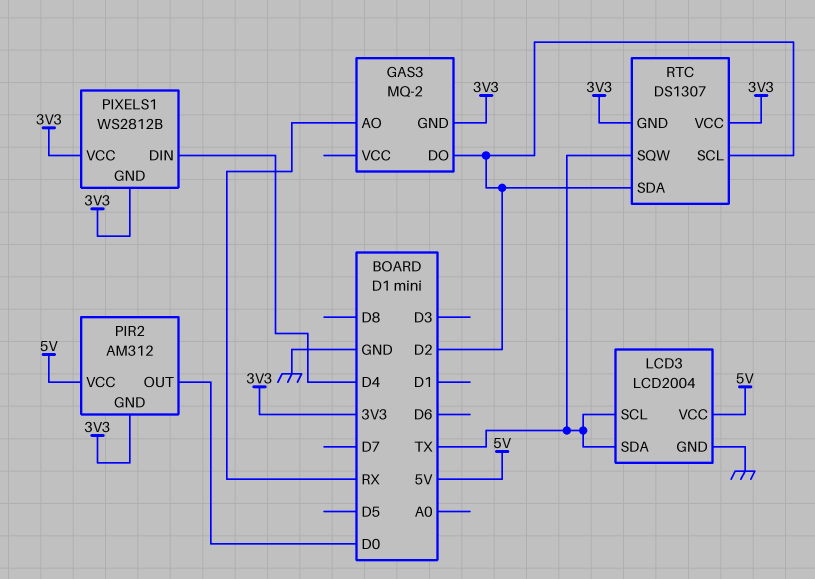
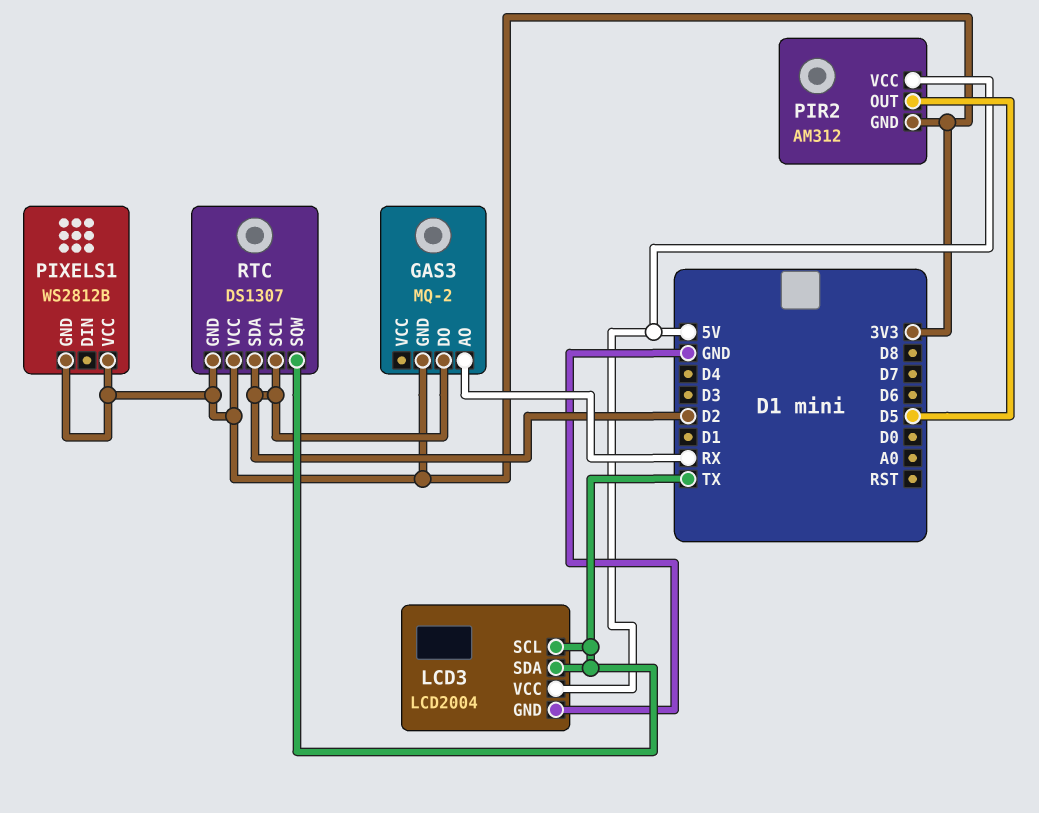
PIR2 pin OUT: D0 -> D5
PIXELS1 pin DIN: D4 -> none

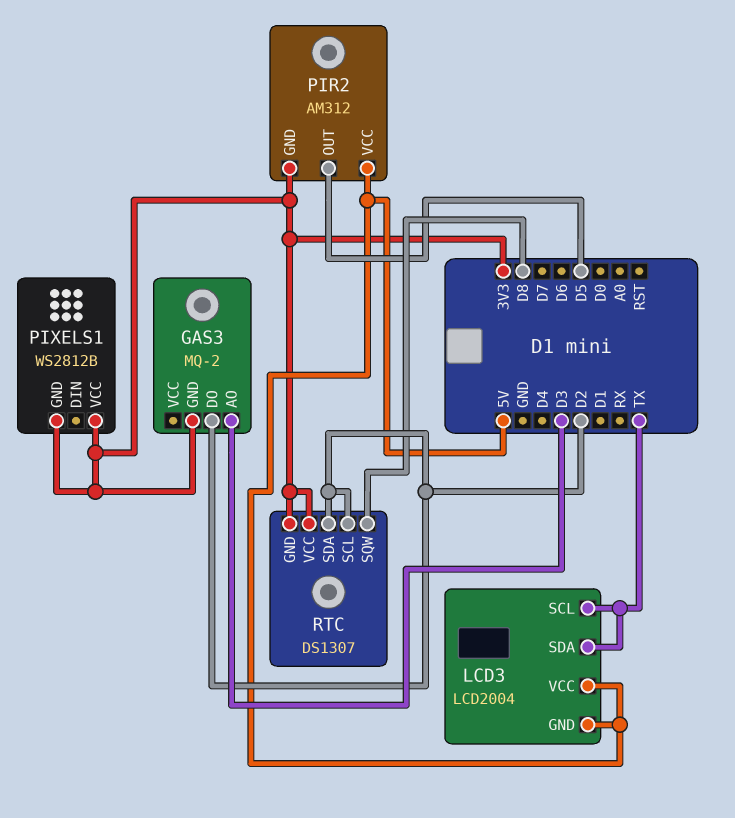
GAS3 pin AO: RX -> D3
LCD3 pin GND: GND -> 5V
RTC pin SQW: TX -> D8

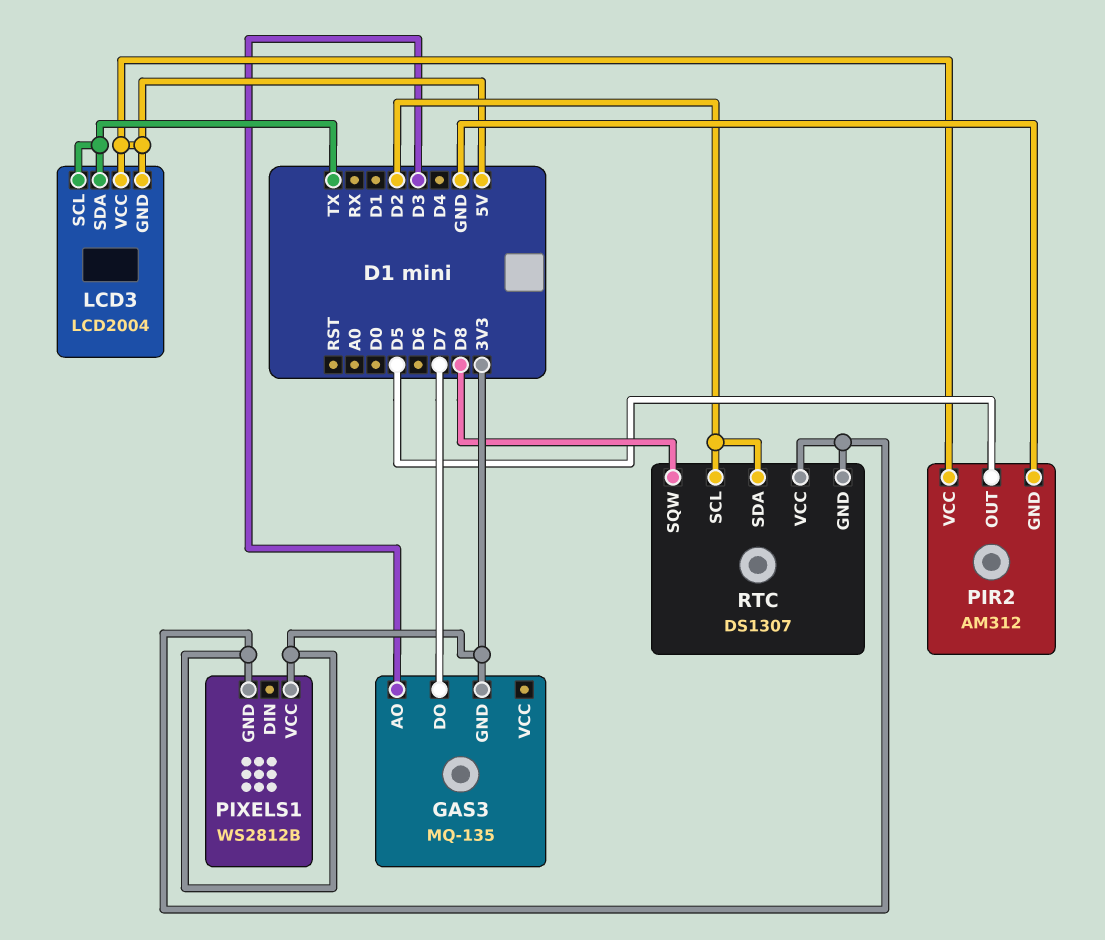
GAS3: MQ-2 -> MQ-135
GAS3 pin DO: D2 -> D7
PIR2 pin GND: 3V3 -> GND

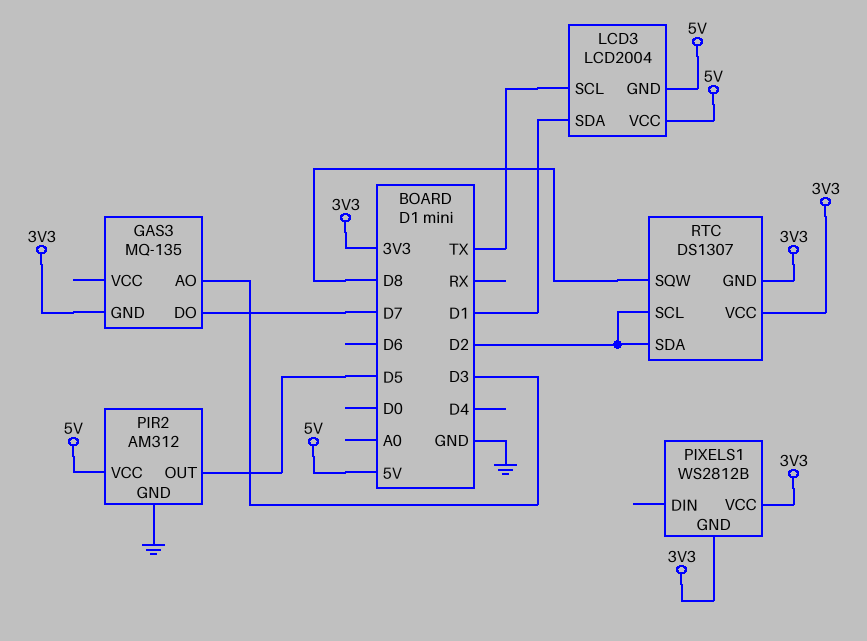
LCD3 pin SDA: TX -> D1

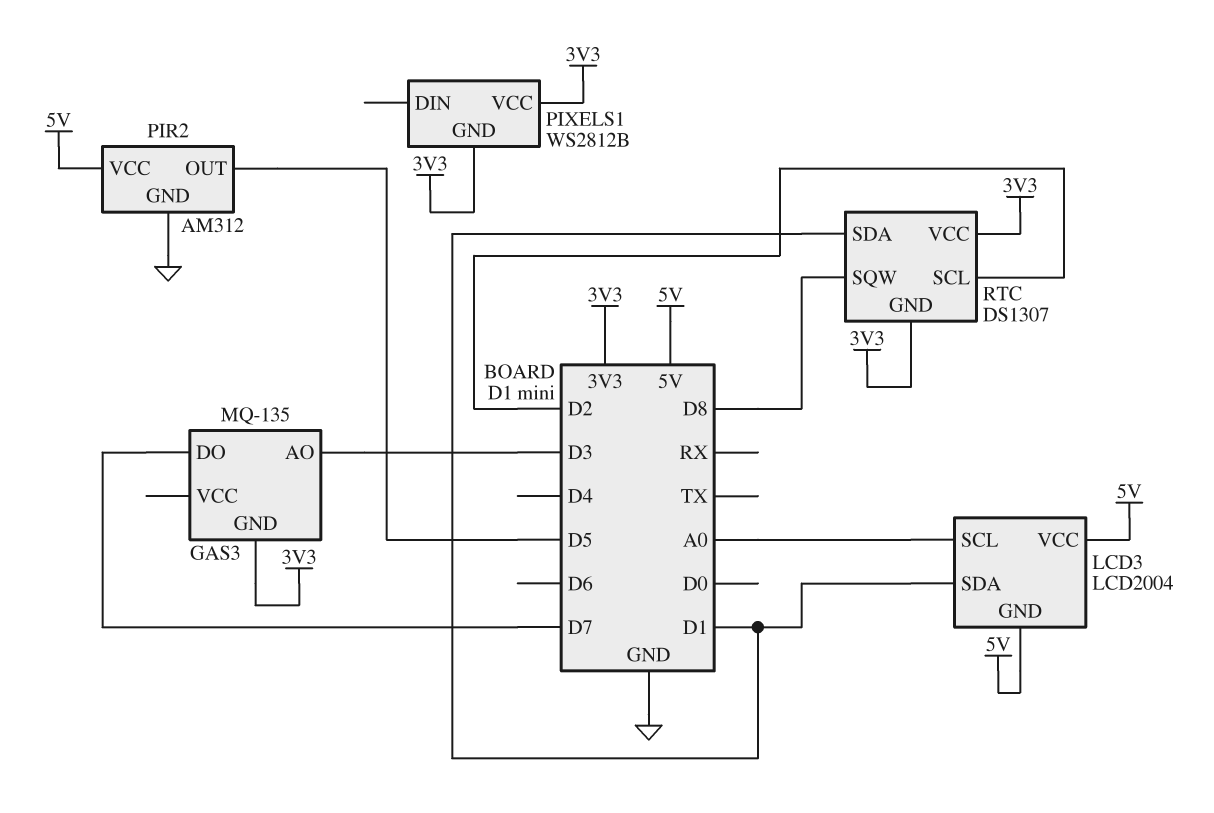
LCD3 pin SCL: TX -> A0
RTC pin SDA: D2 -> D1

